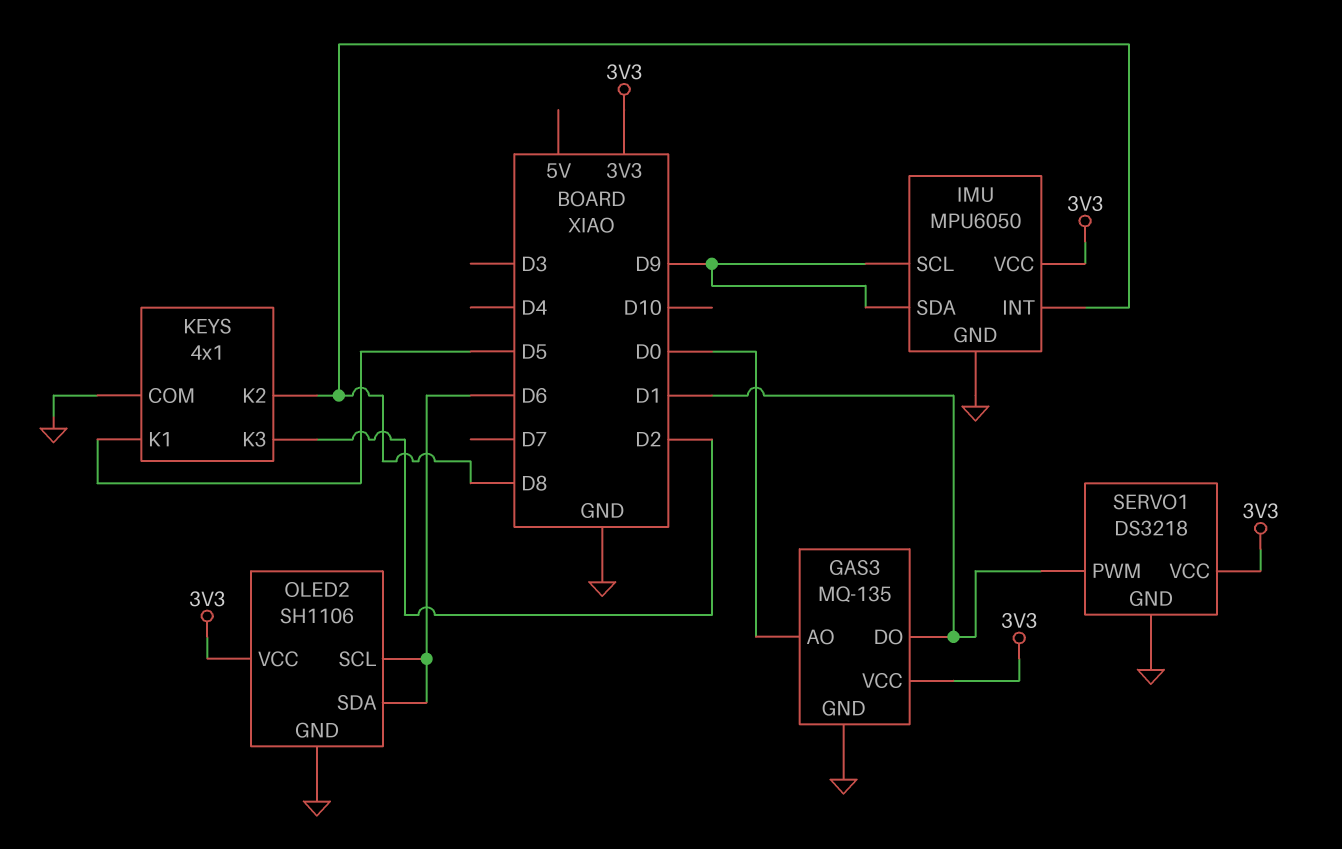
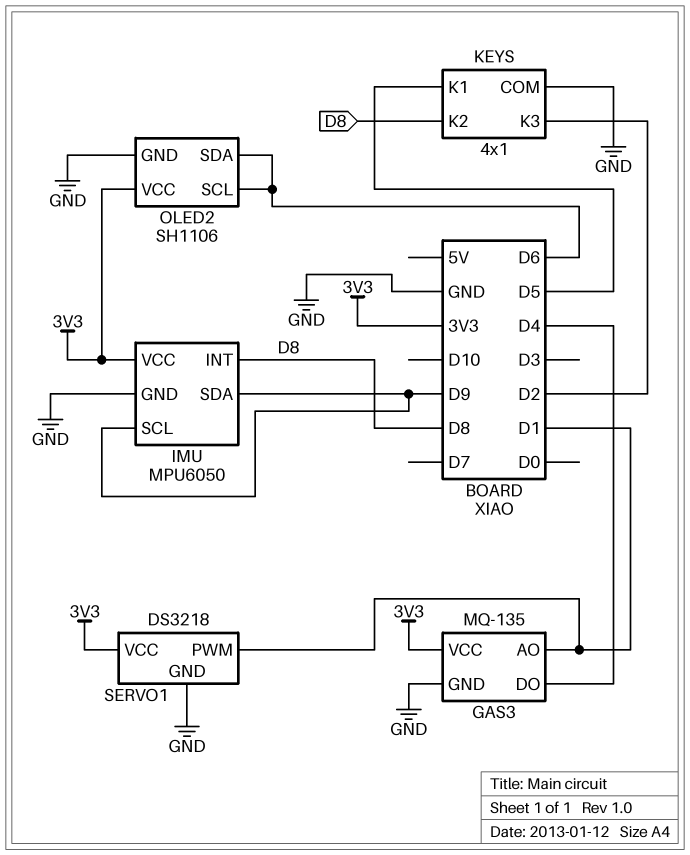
GAS3 pin AO: D0 -> D1
GAS3 pin DO: D1 -> D4

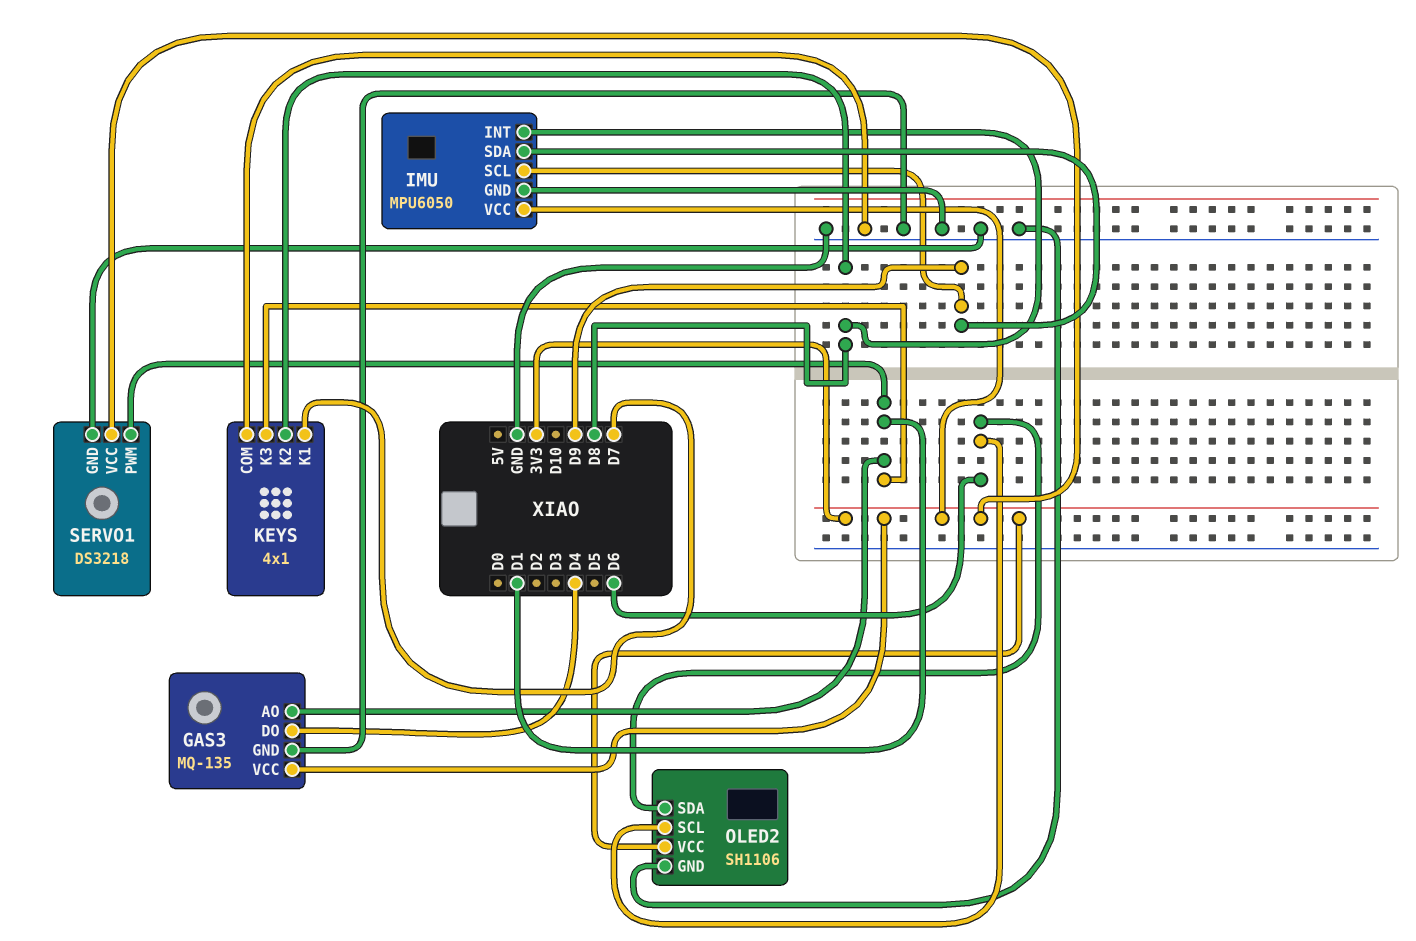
KEYS pin K1: D5 -> D7
KEYS pin K3: D2 -> D1

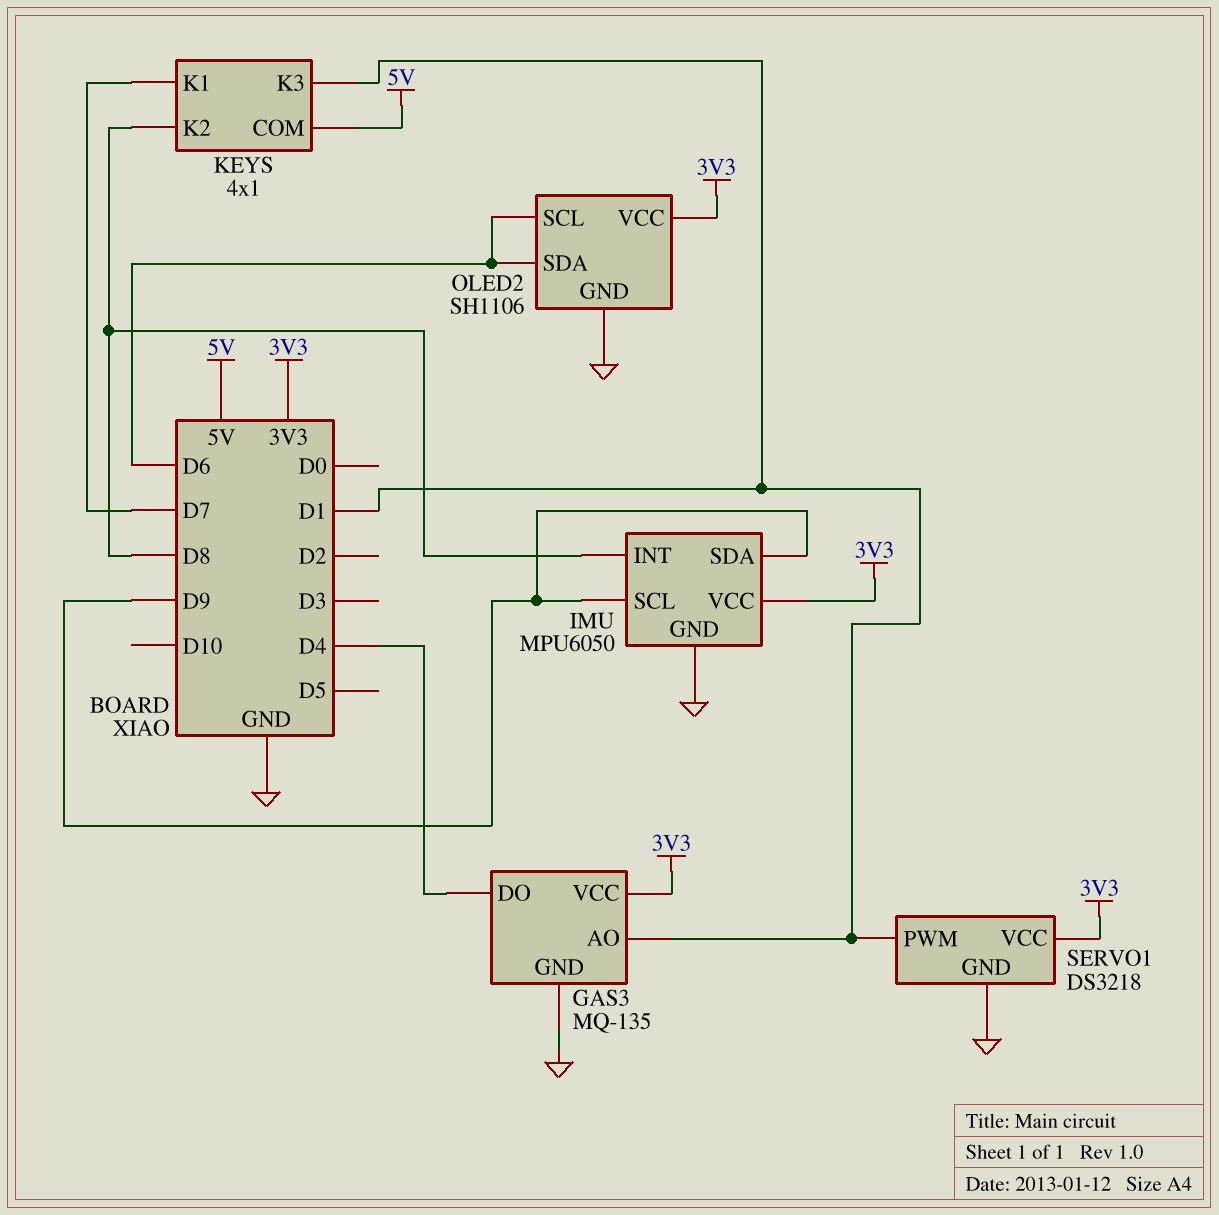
KEYS pin COM: GND -> 5V

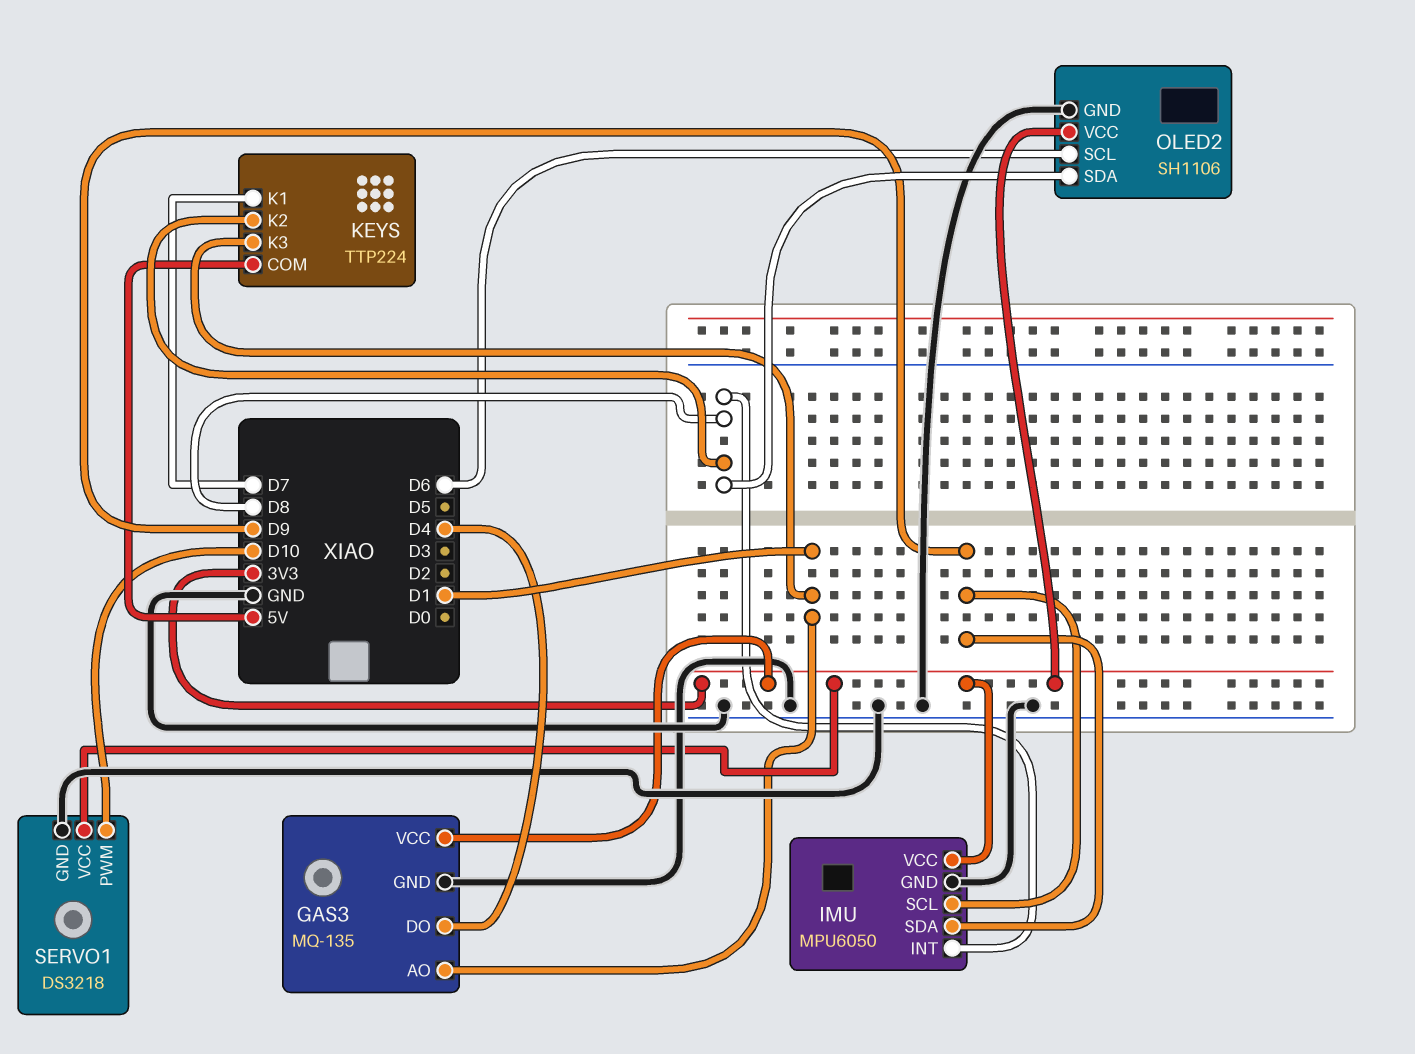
KEYS: 4x1 -> TTP224
OLED2 pin SDA: D6 -> D8
SERVO1 pin PWM: D1 -> D10

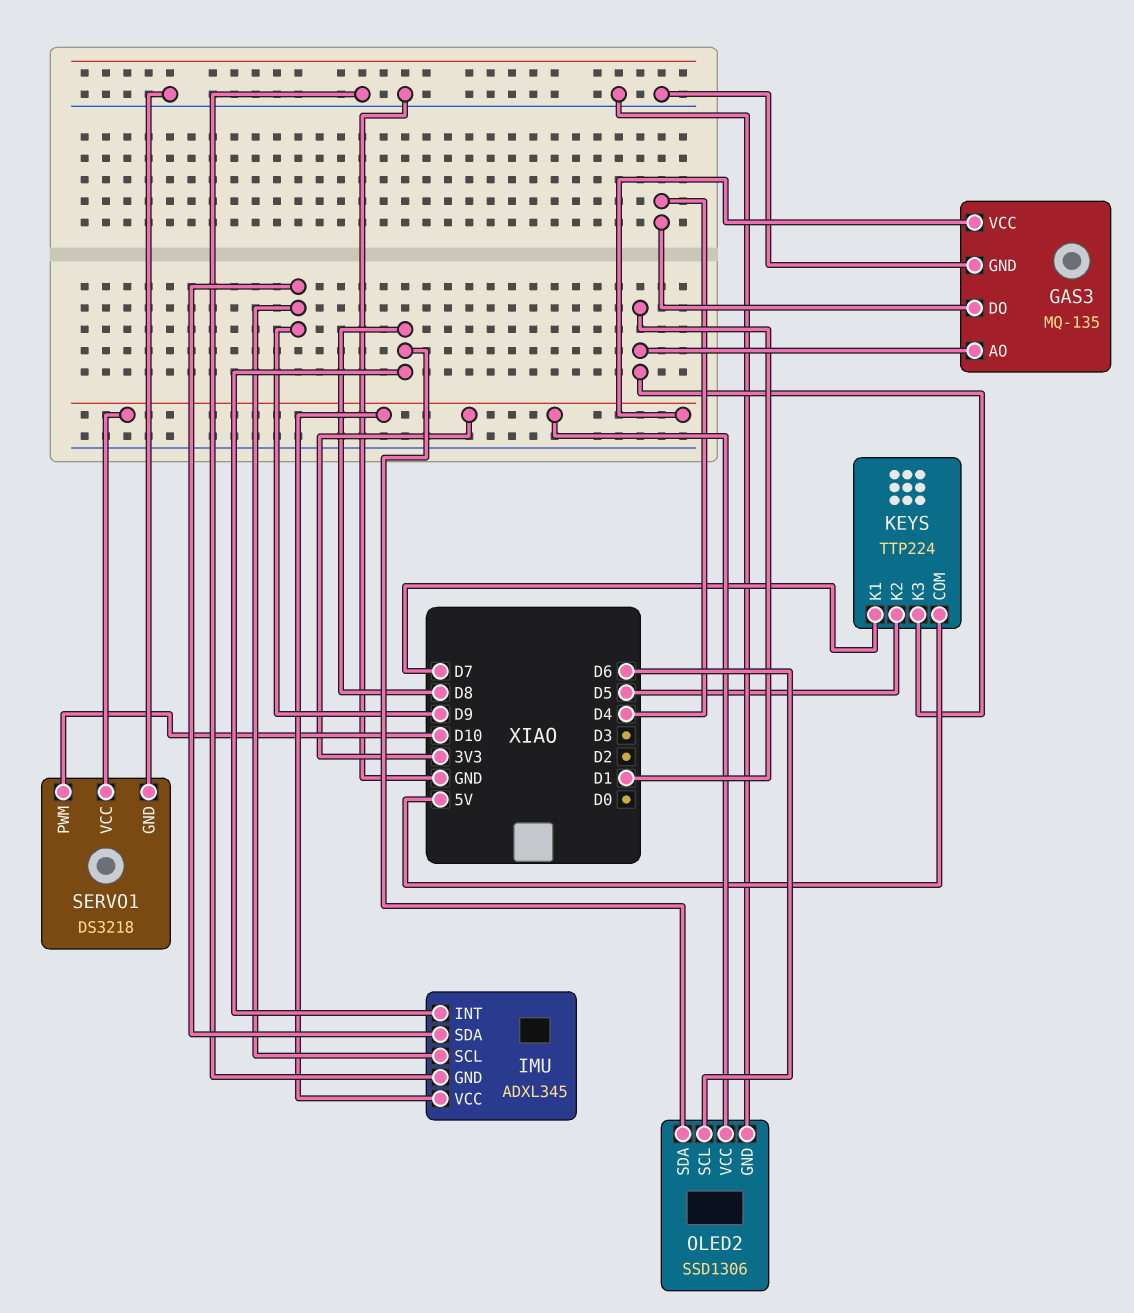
IMU: MPU6050 -> ADXL345
KEYS pin K2: D8 -> D5
OLED2: SH1106 -> SSD1306

